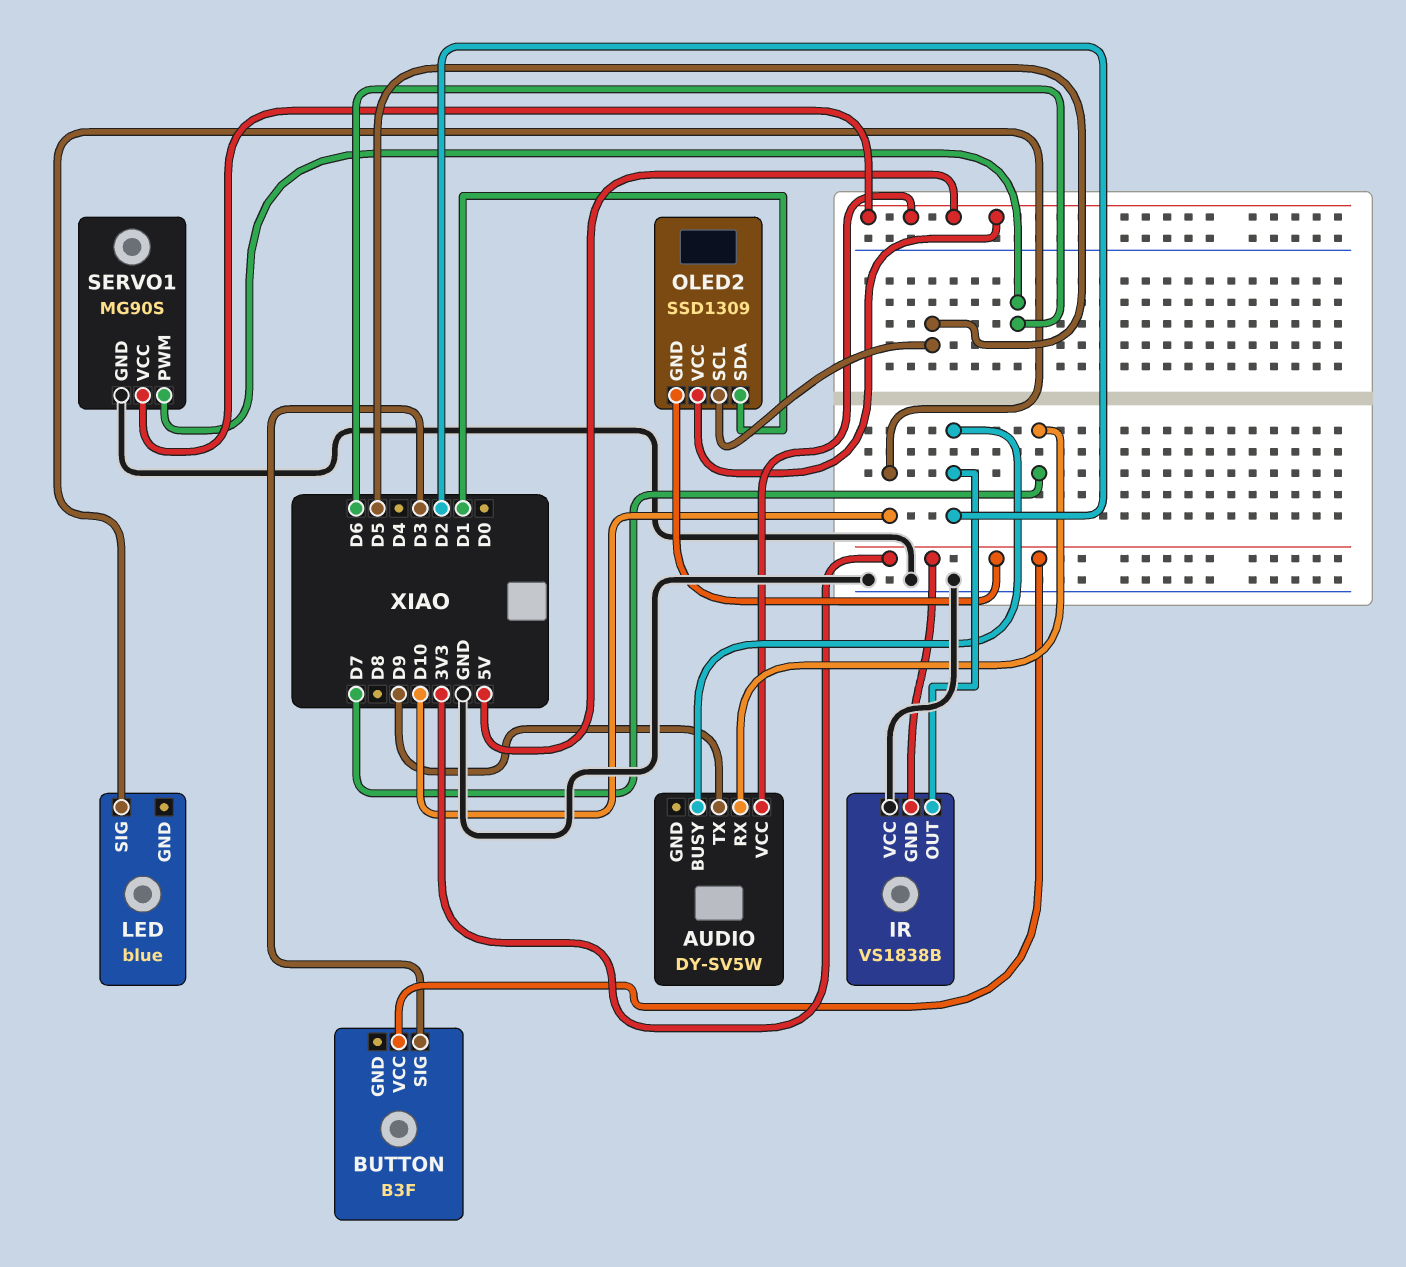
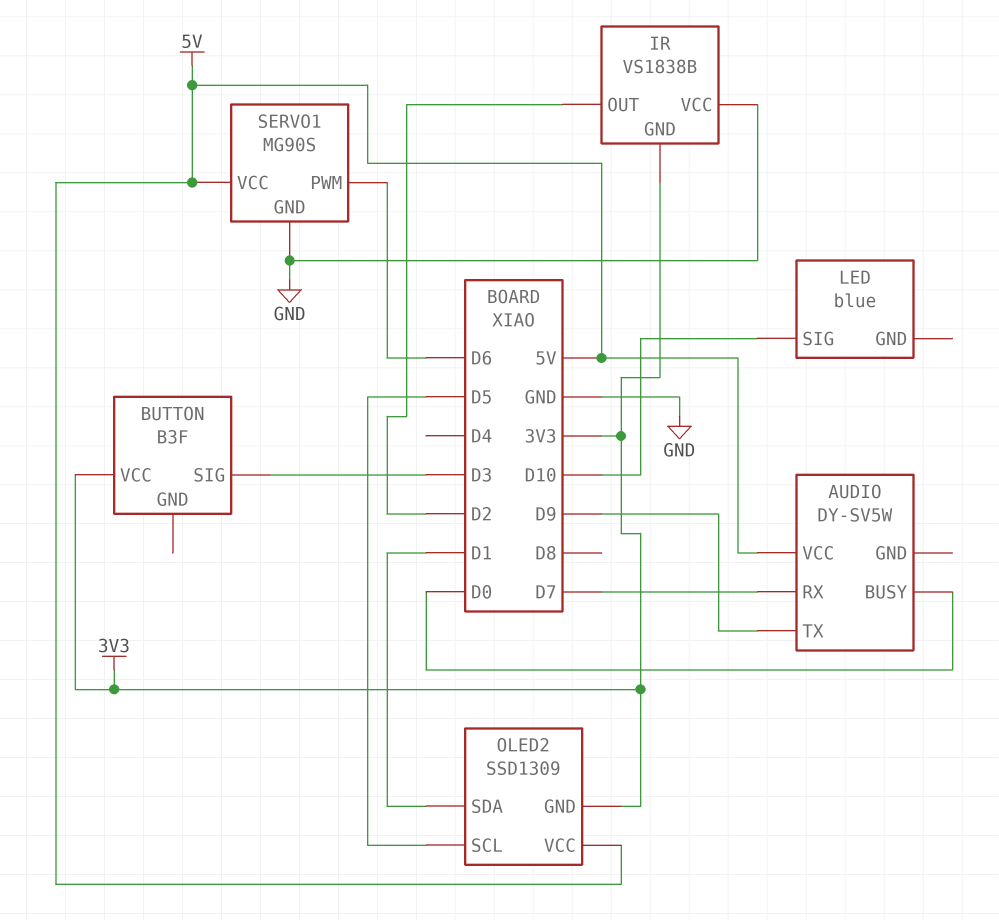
AUDIO pin BUSY: D2 -> D0

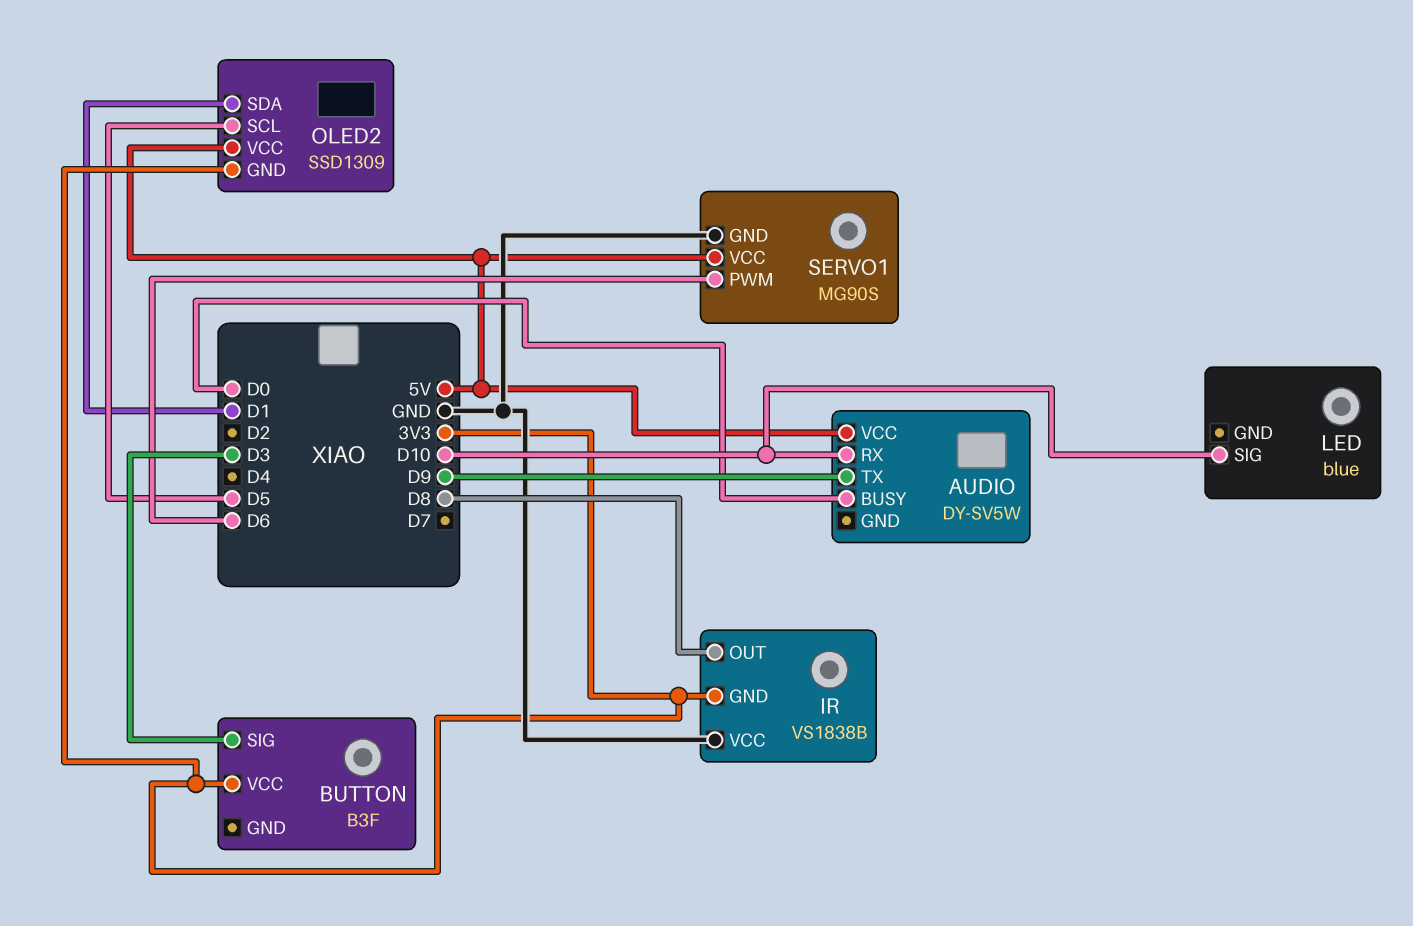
AUDIO pin RX: D7 -> D10
IR pin OUT: D2 -> D8

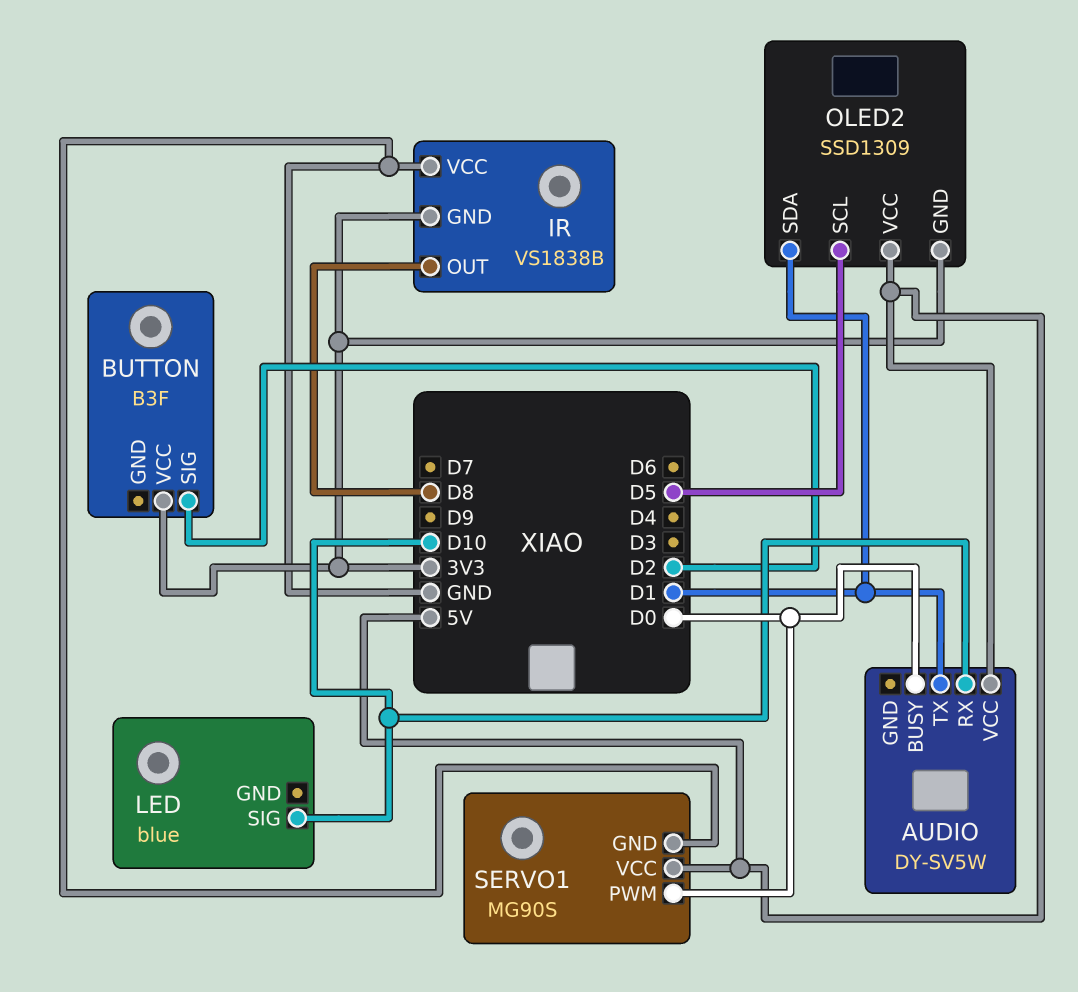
AUDIO pin TX: D9 -> D1
BUTTON pin SIG: D3 -> D2
SERVO1 pin PWM: D6 -> D0

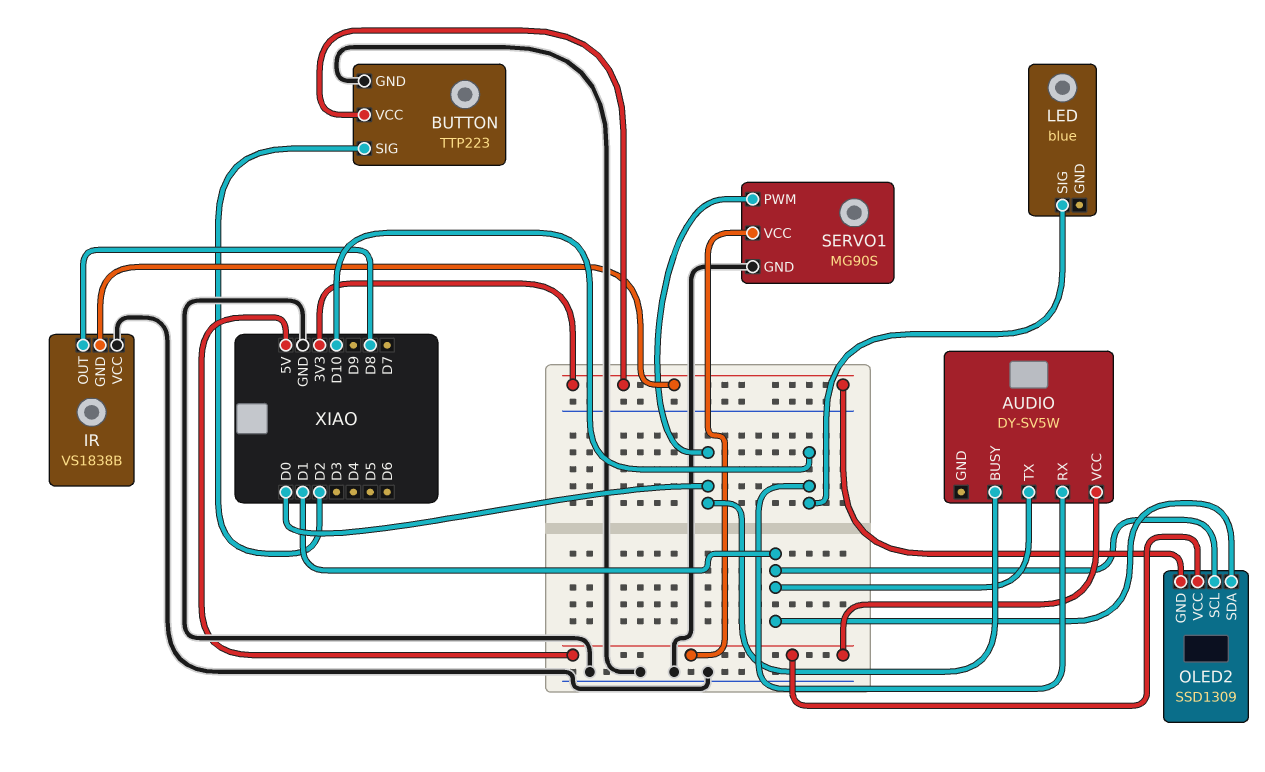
BUTTON: B3F -> TTP223
BUTTON pin GND: none -> GND
OLED2 pin SCL: D5 -> D1

